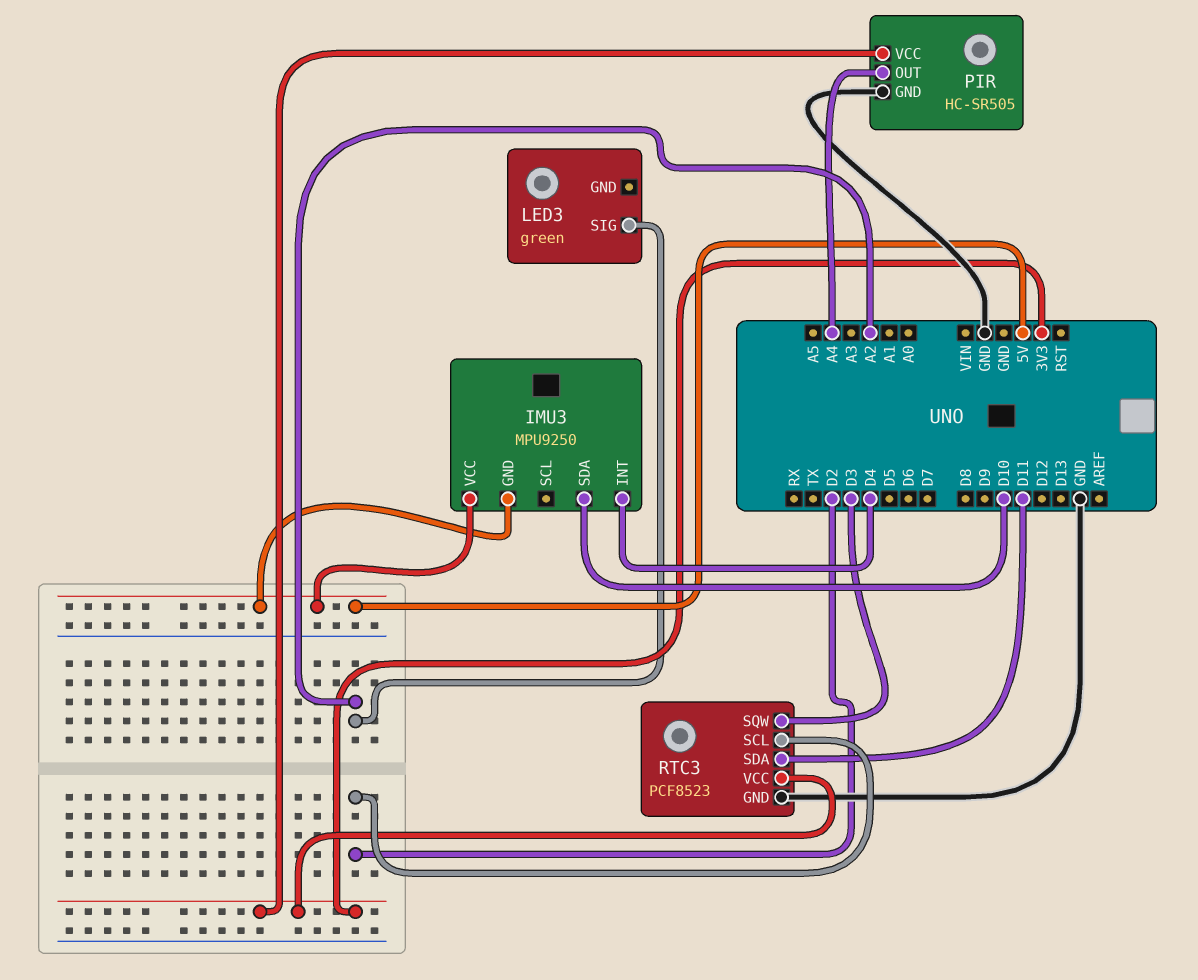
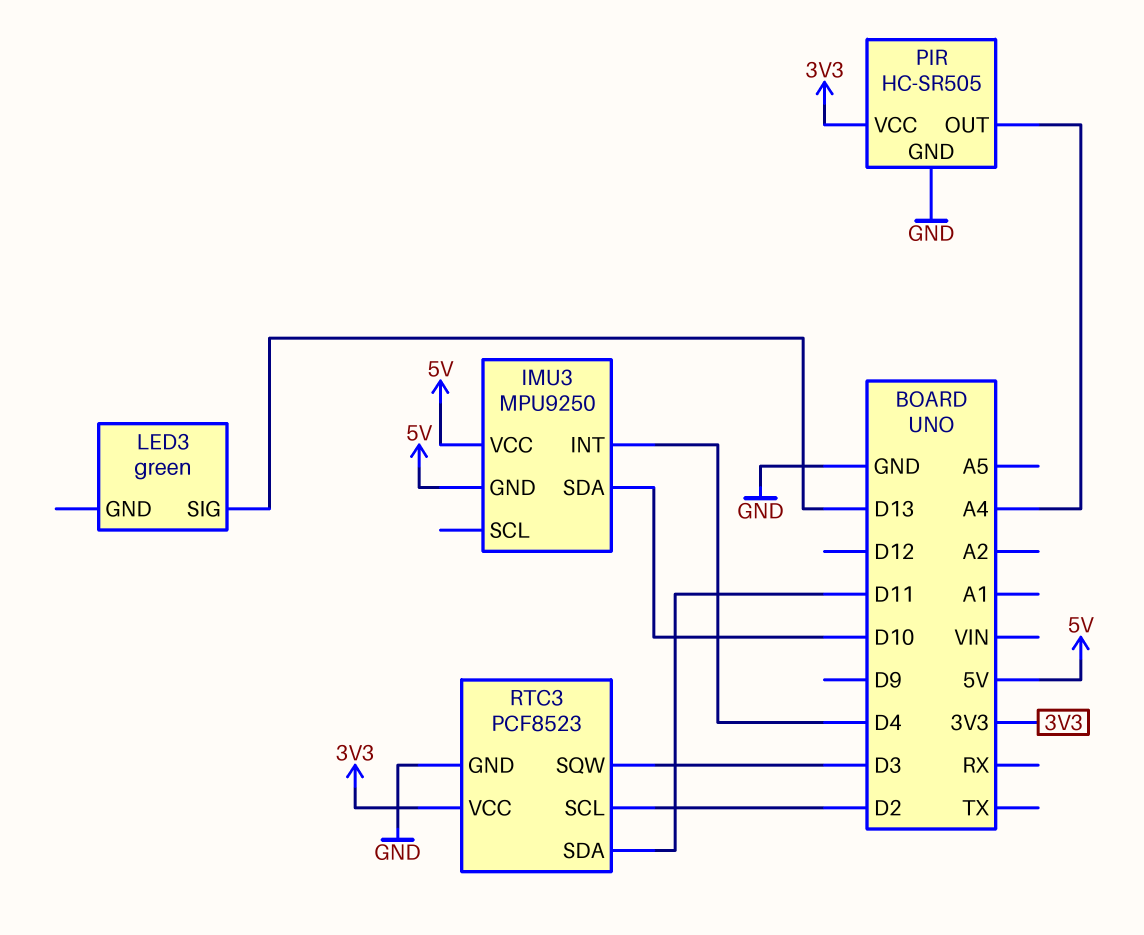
LED3 pin SIG: A2 -> D13

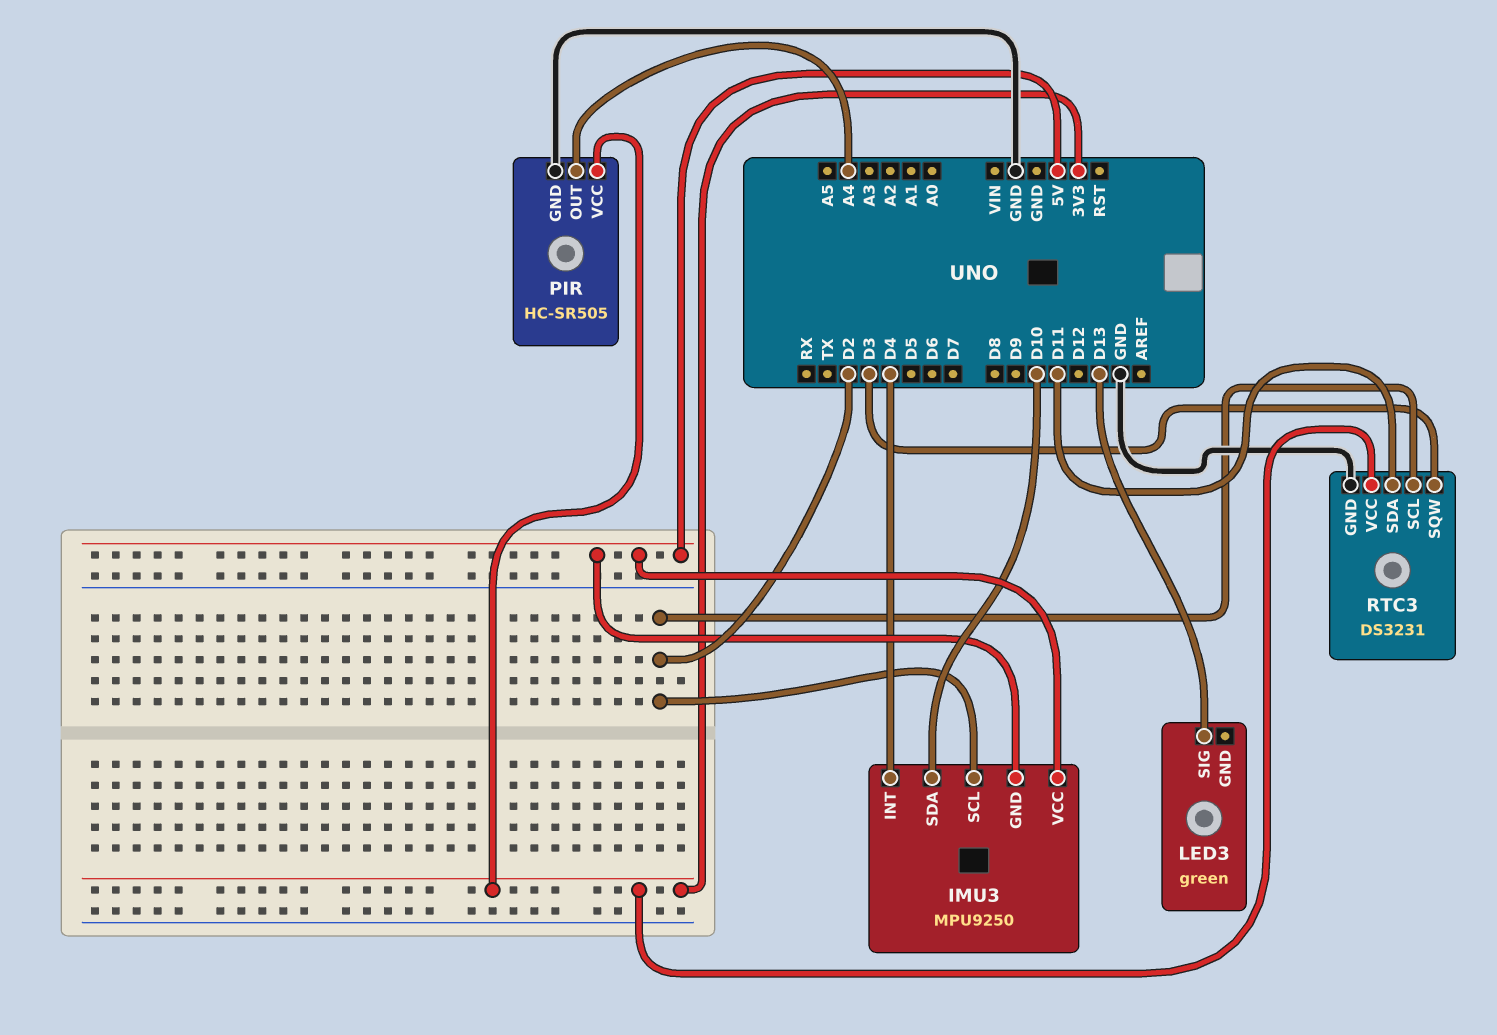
IMU3 pin SCL: none -> D2
RTC3: PCF8523 -> DS3231

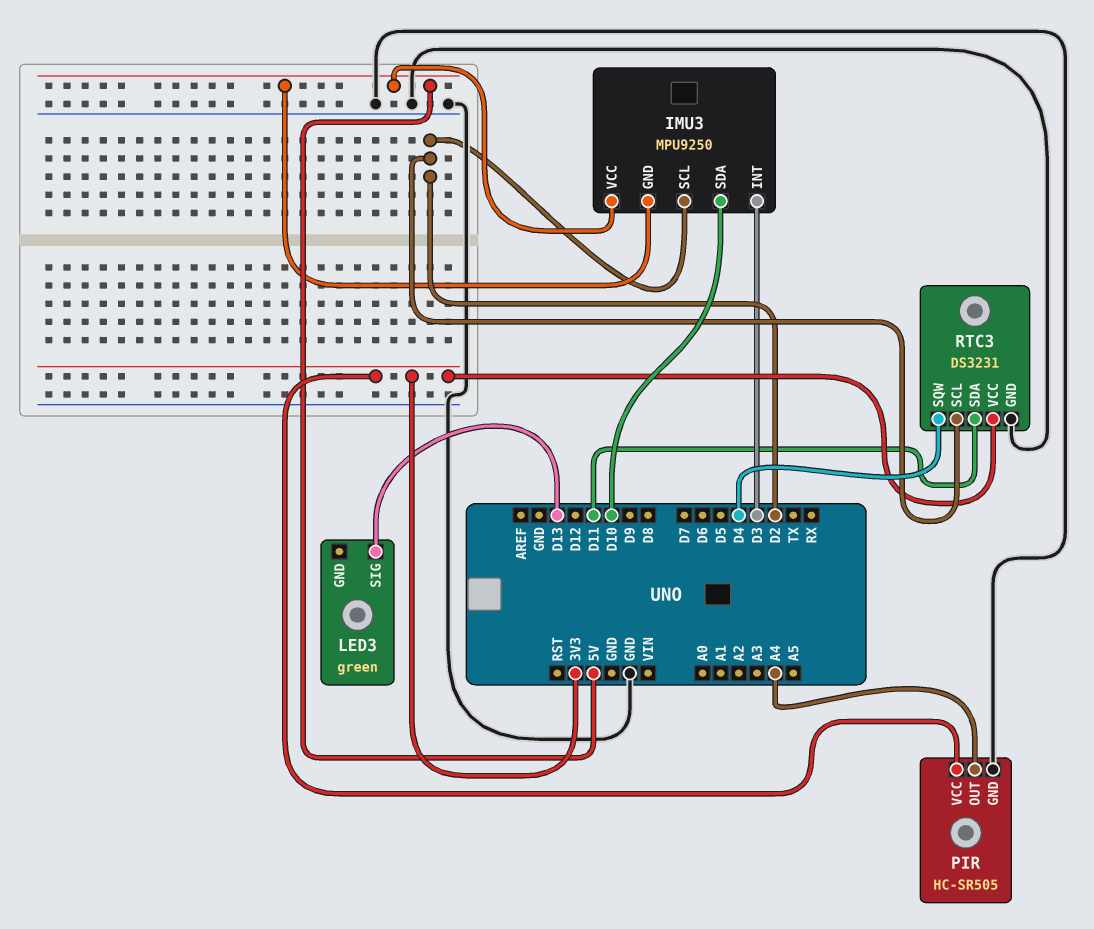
IMU3 pin INT: D4 -> D3
RTC3 pin SQW: D3 -> D4

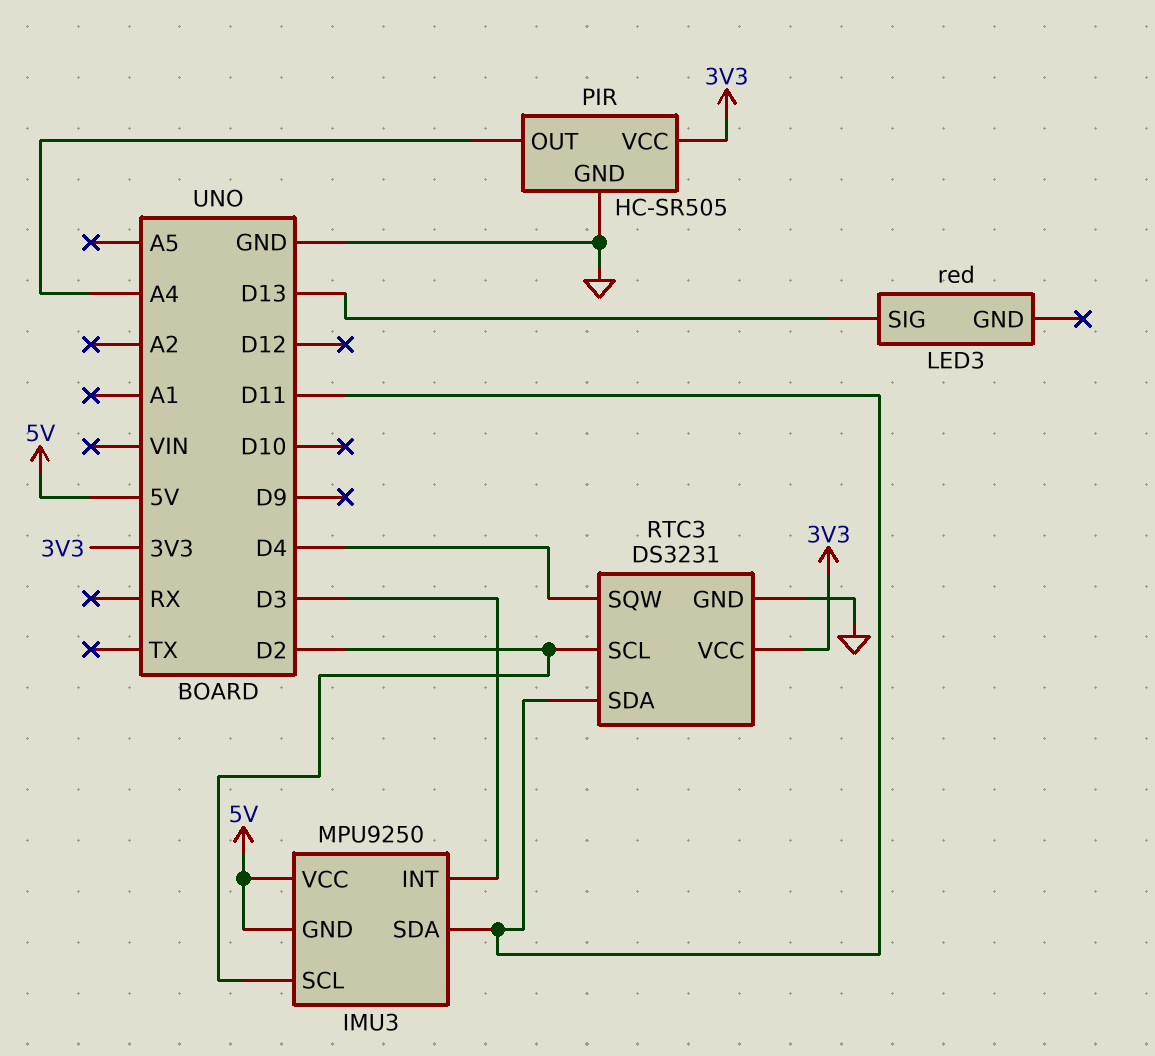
IMU3 pin SDA: D10 -> D11
LED3: green -> red

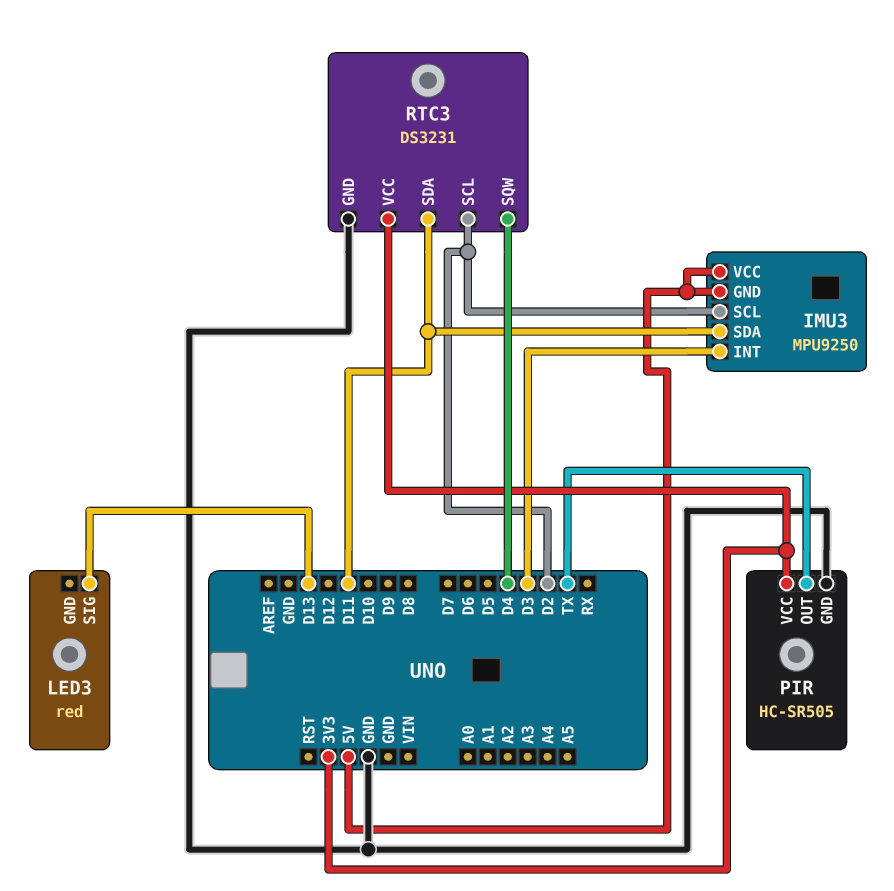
PIR pin OUT: A4 -> TX

